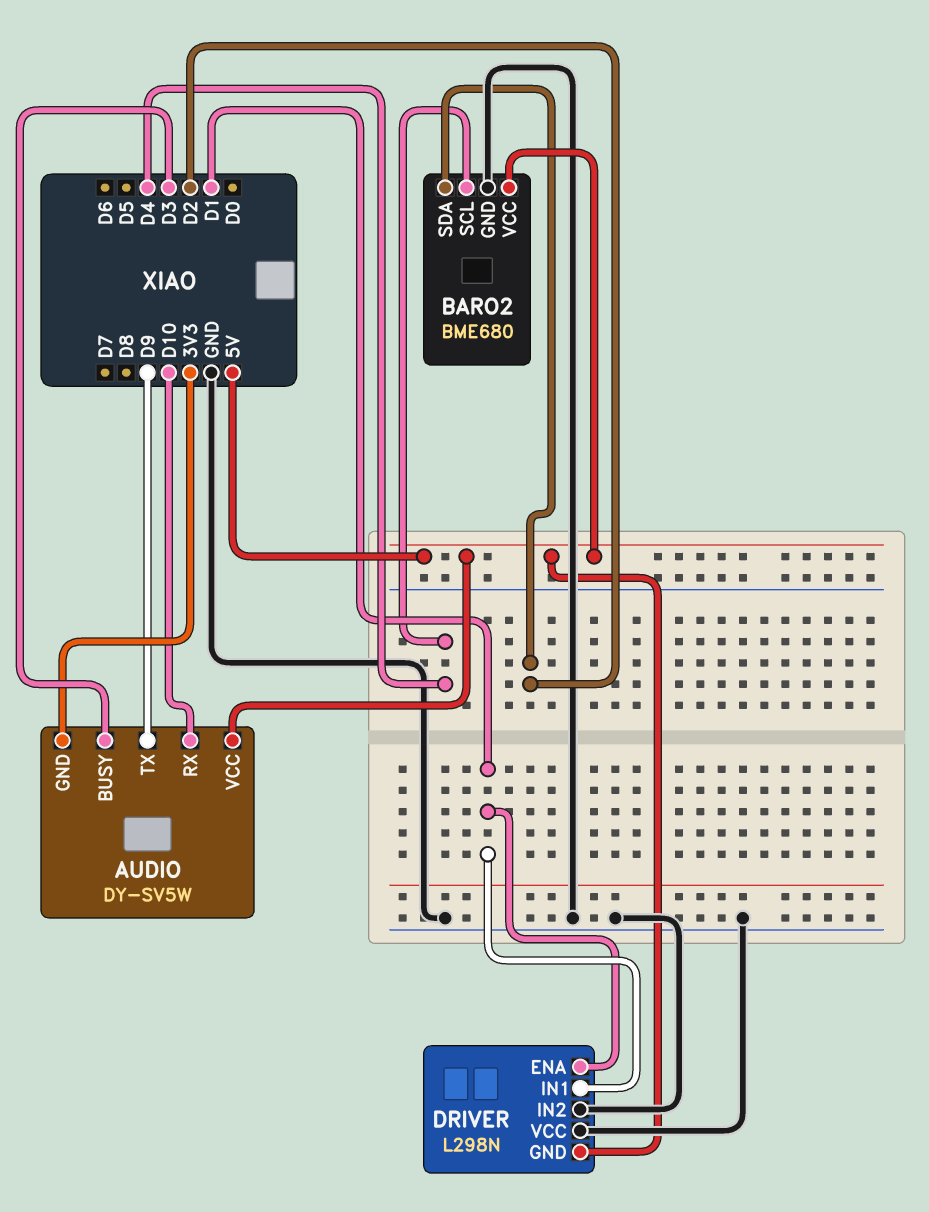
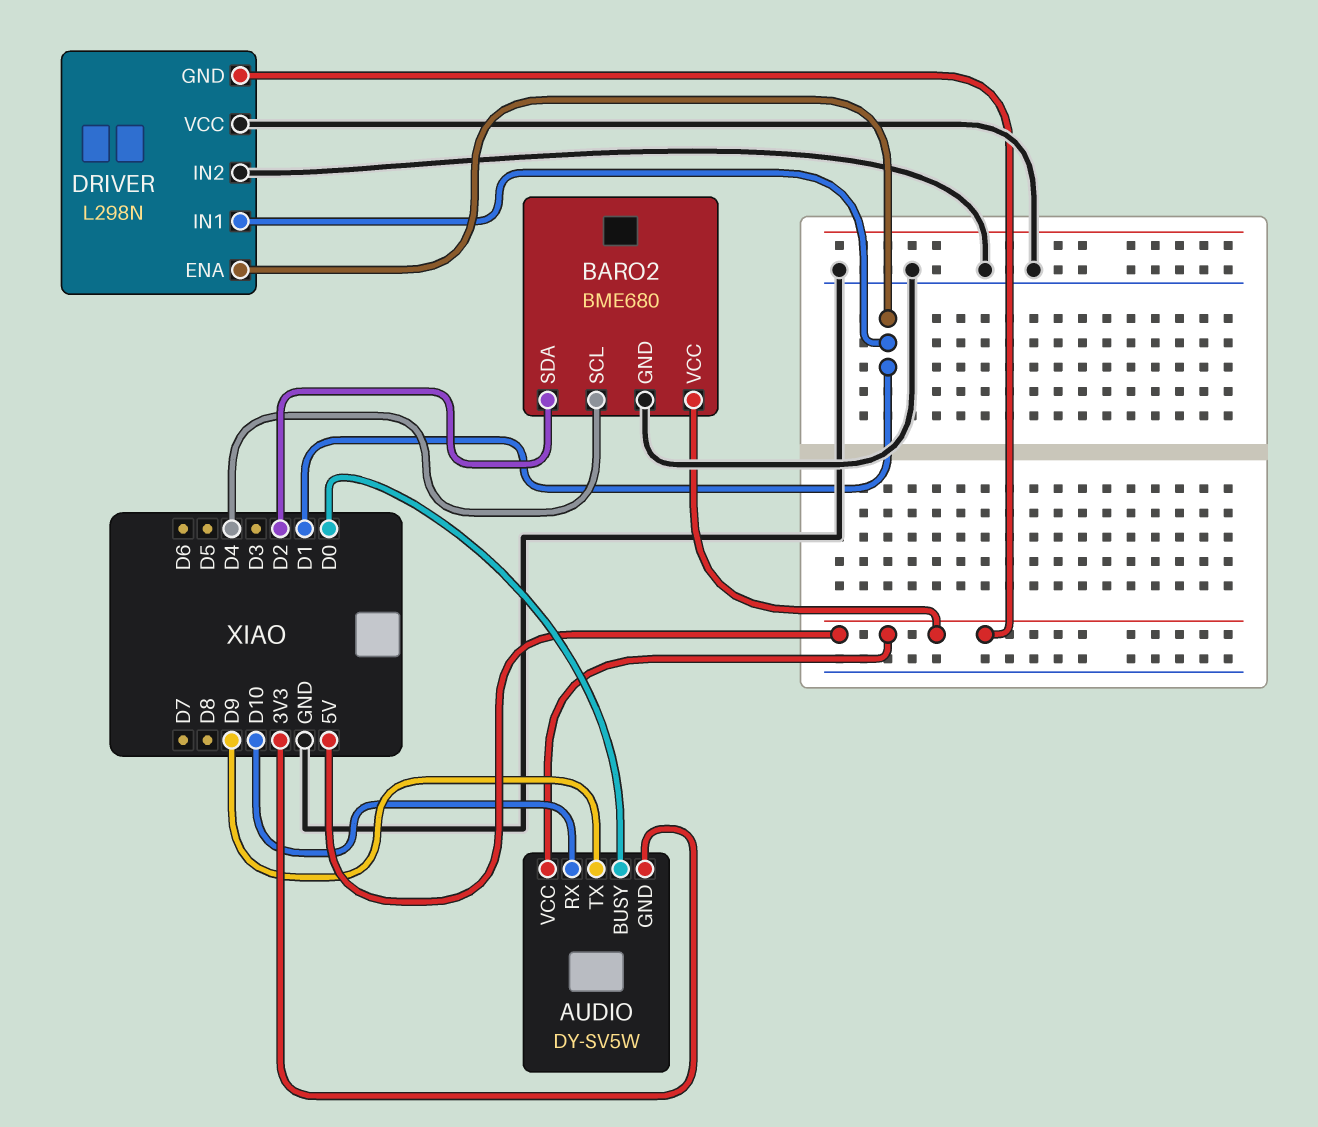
AUDIO pin BUSY: D3 -> D0

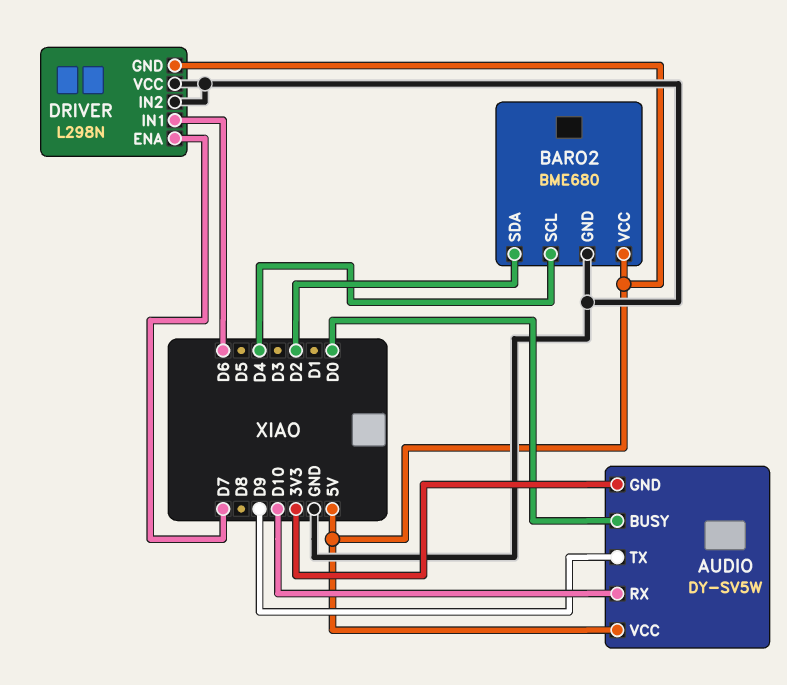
DRIVER pin ENA: D1 -> D7
DRIVER pin IN1: D1 -> D6

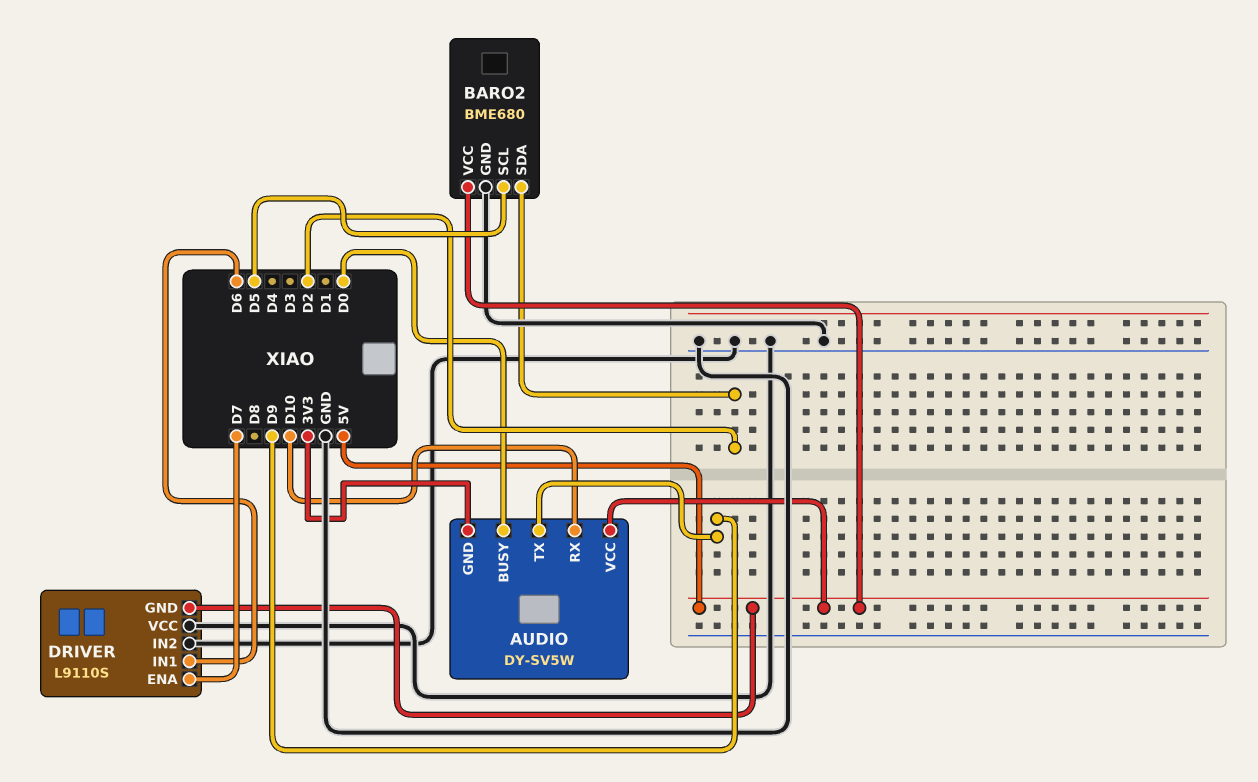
BARO2 pin SCL: D4 -> D5
DRIVER: L298N -> L9110S

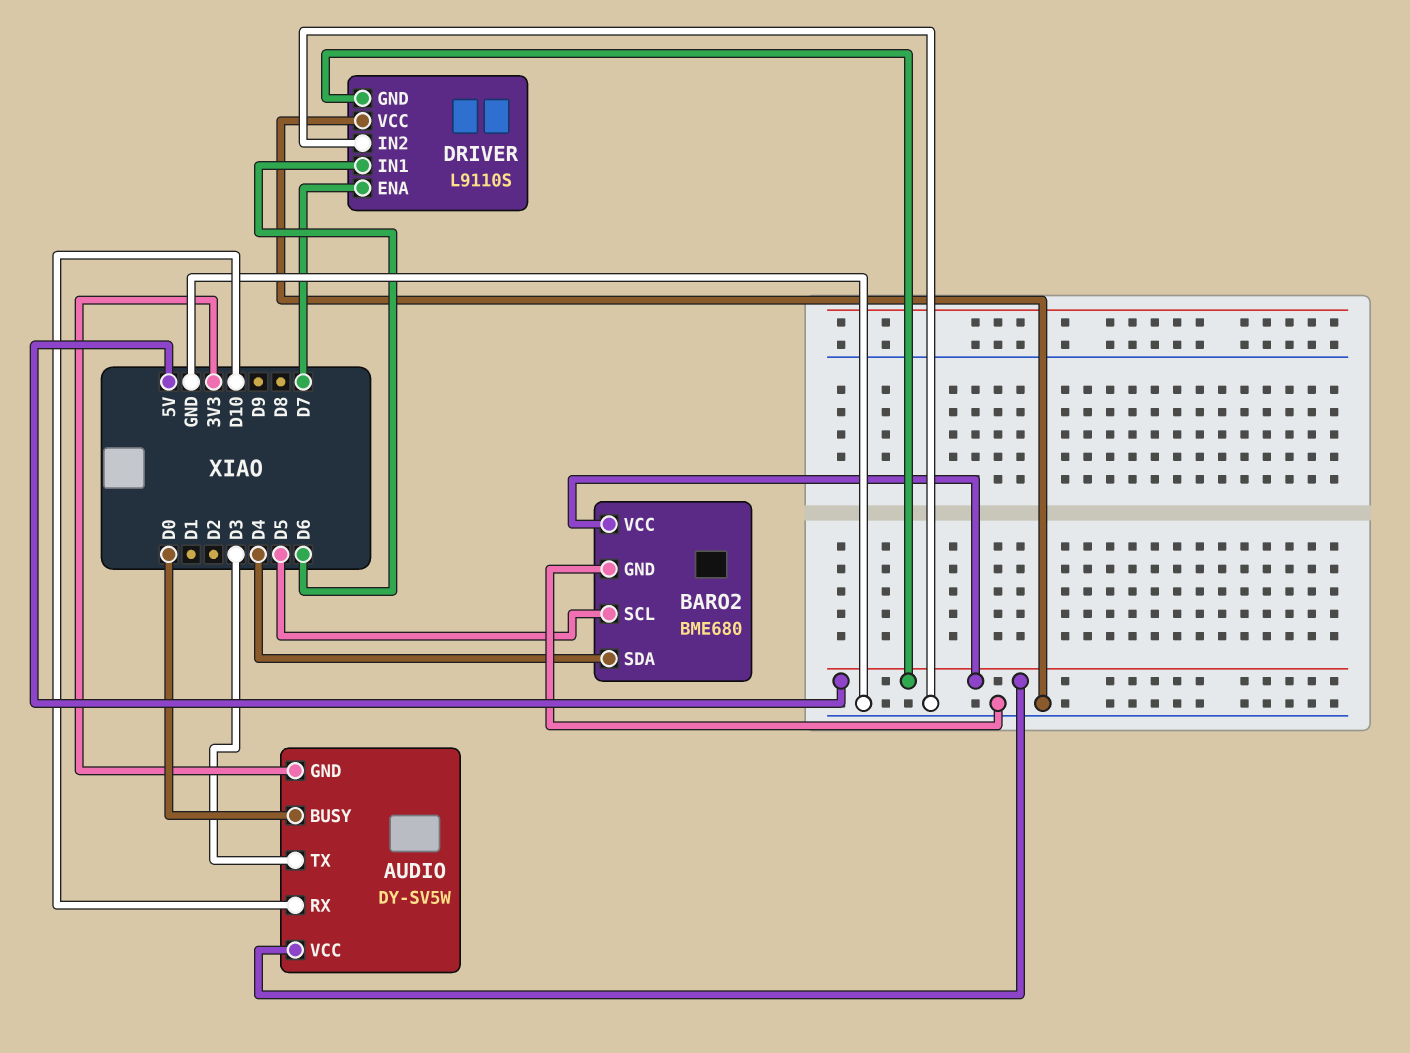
AUDIO pin TX: D9 -> D3
BARO2 pin SDA: D2 -> D4

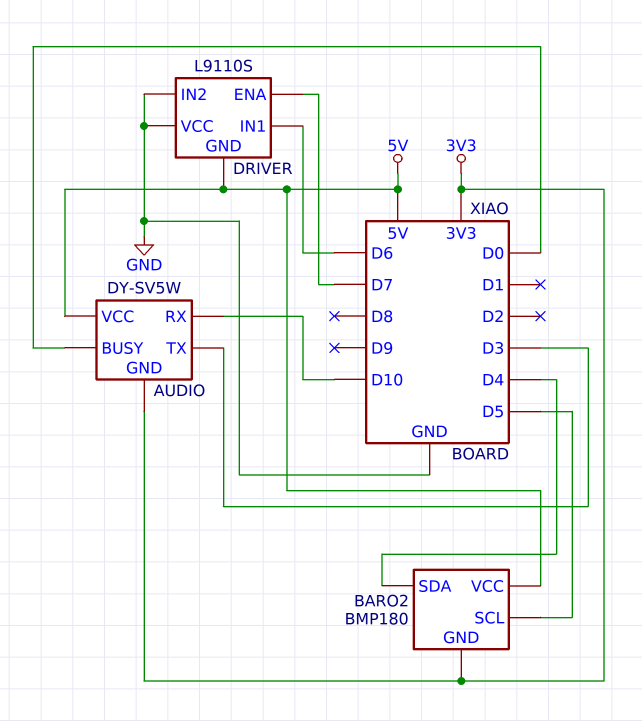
BARO2: BME680 -> BMP180
BARO2 pin GND: GND -> 3V3

